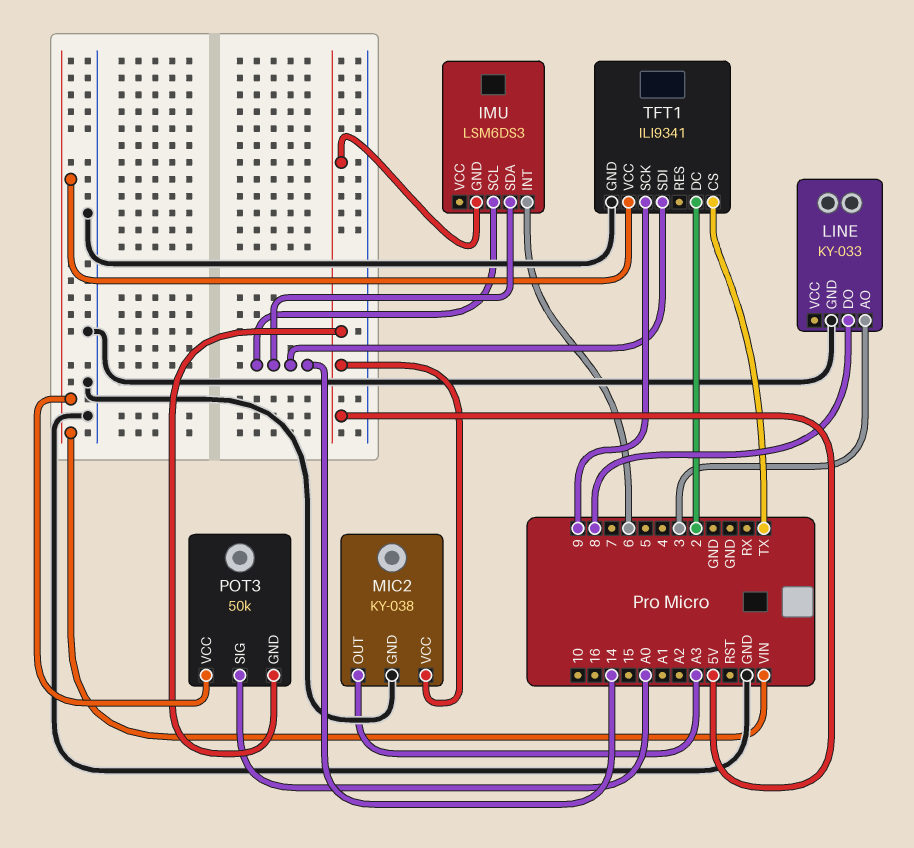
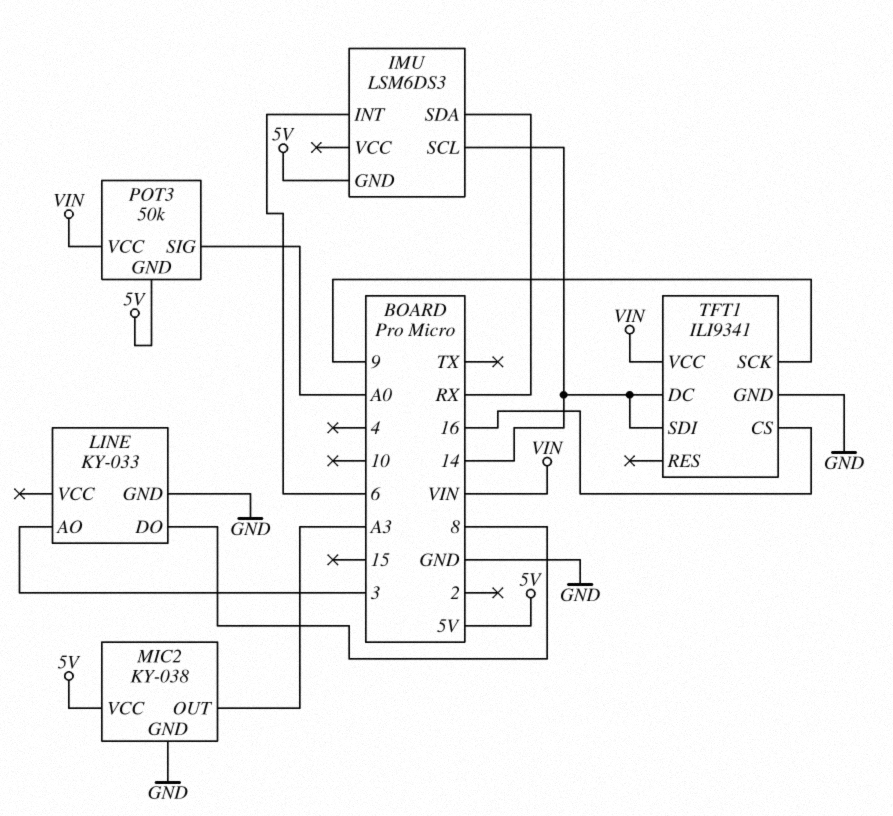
IMU pin SDA: 14 -> RX
TFT1 pin CS: TX -> 16
TFT1 pin DC: 2 -> 14

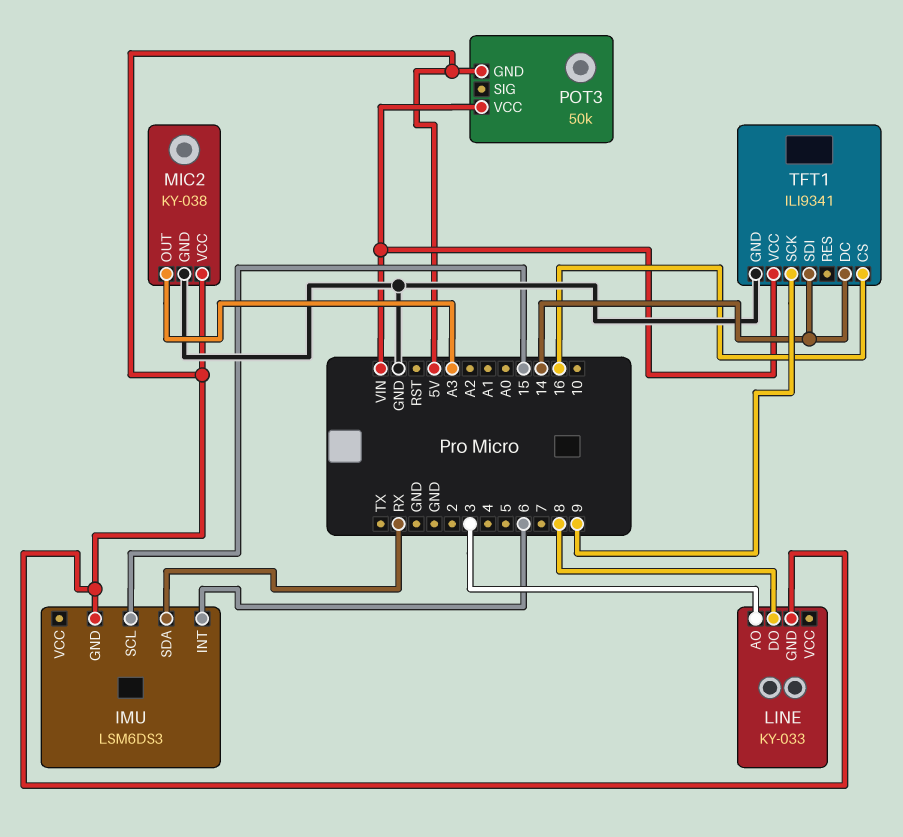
IMU pin SCL: 14 -> 15
LINE pin GND: GND -> 5V
POT3 pin SIG: A0 -> none

